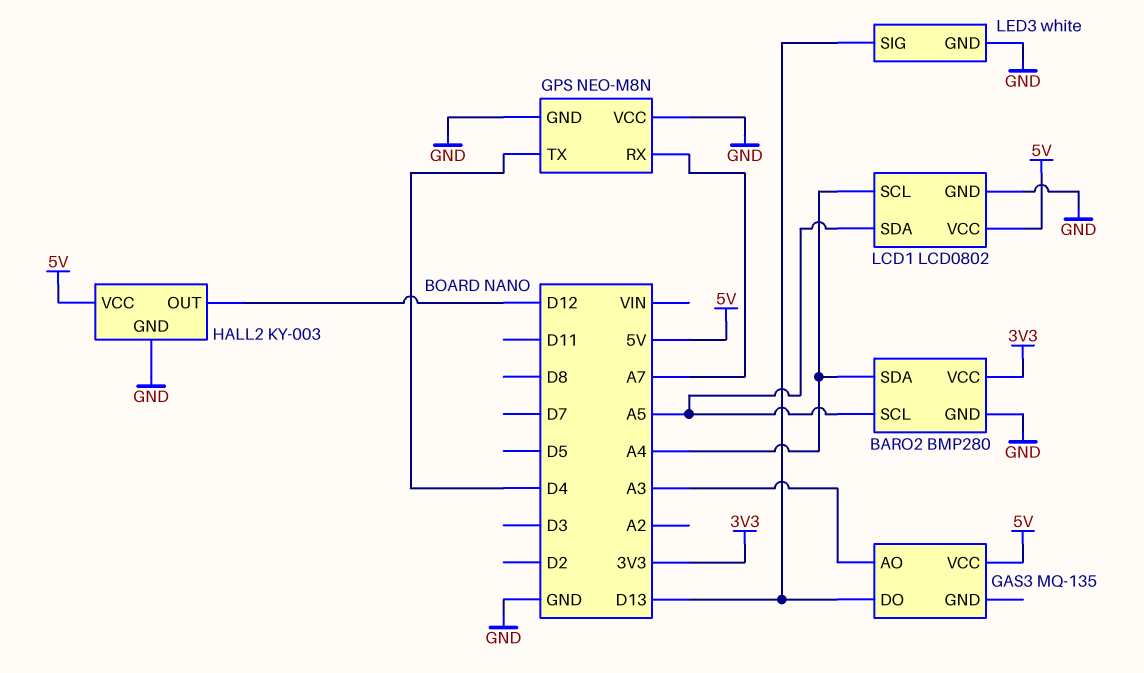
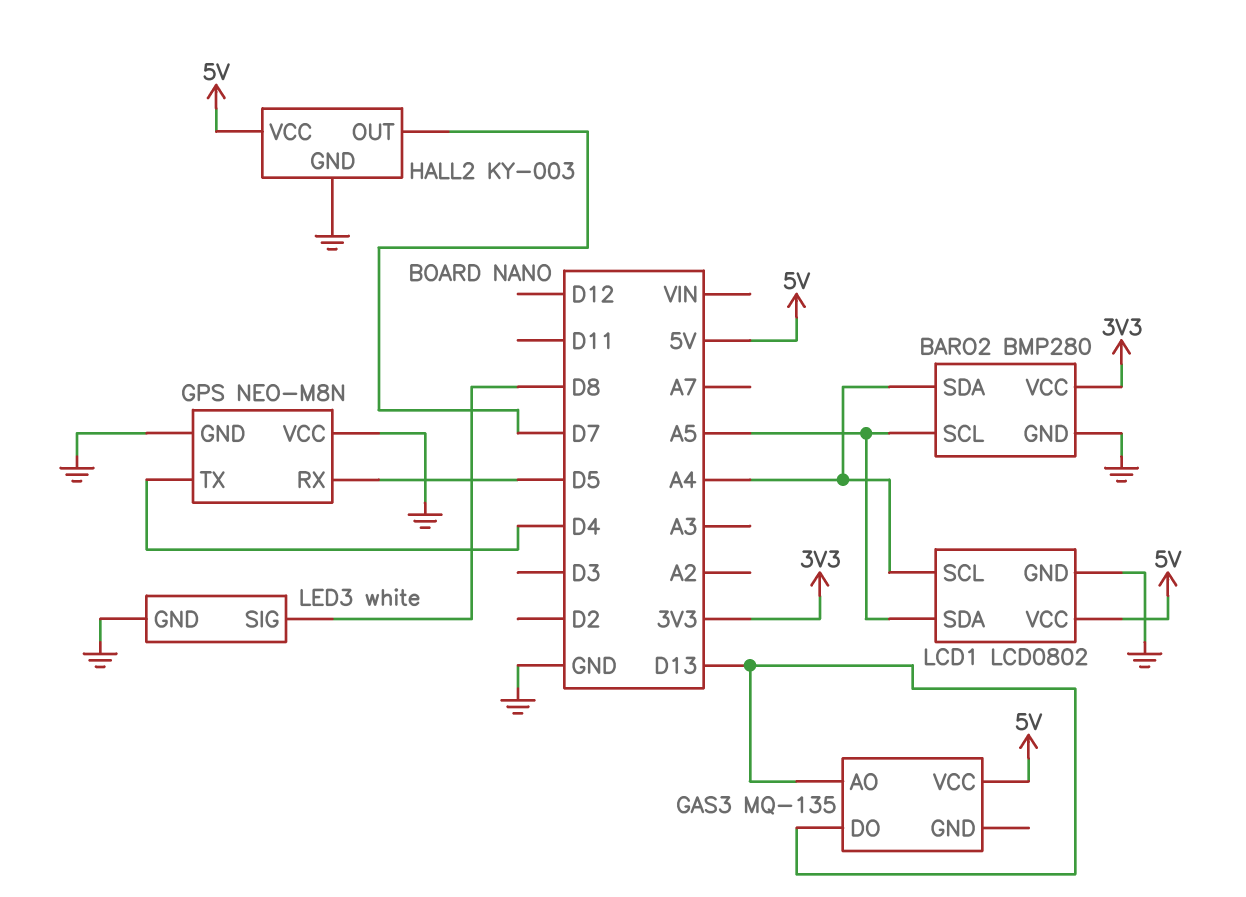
GAS3 pin AO: A3 -> D13
GPS pin RX: A7 -> D5
HALL2 pin OUT: D12 -> D7
LED3 pin SIG: D13 -> D8

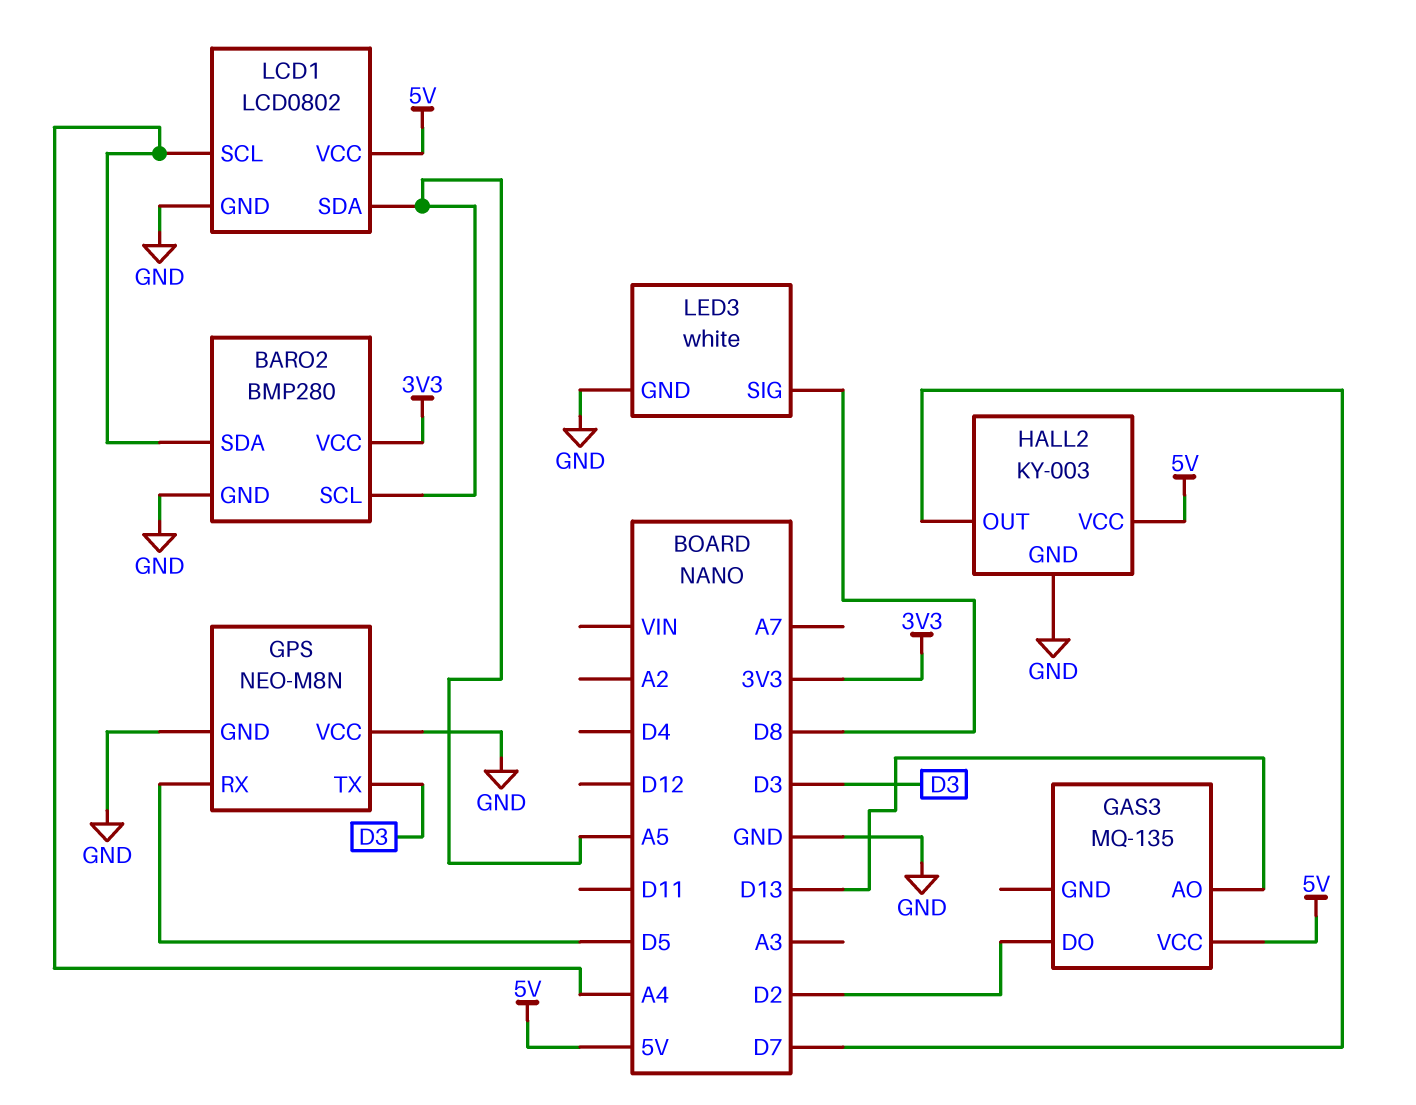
GAS3 pin DO: D13 -> D2
GPS pin TX: D4 -> D3

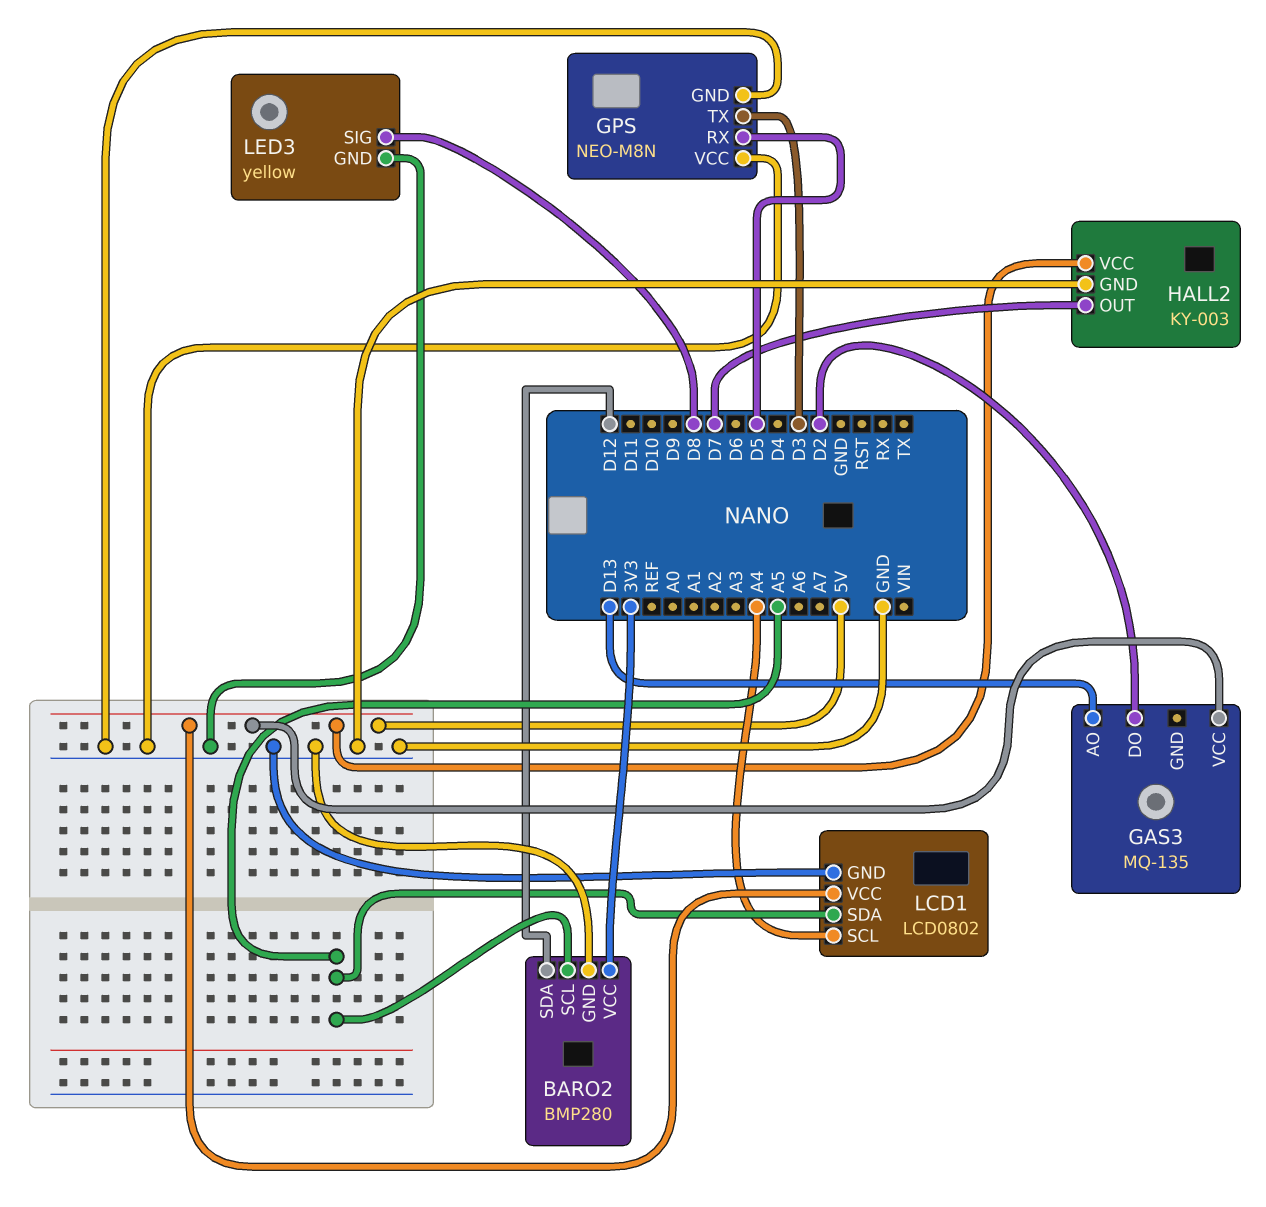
BARO2 pin SDA: A4 -> D12
LED3: white -> yellow

